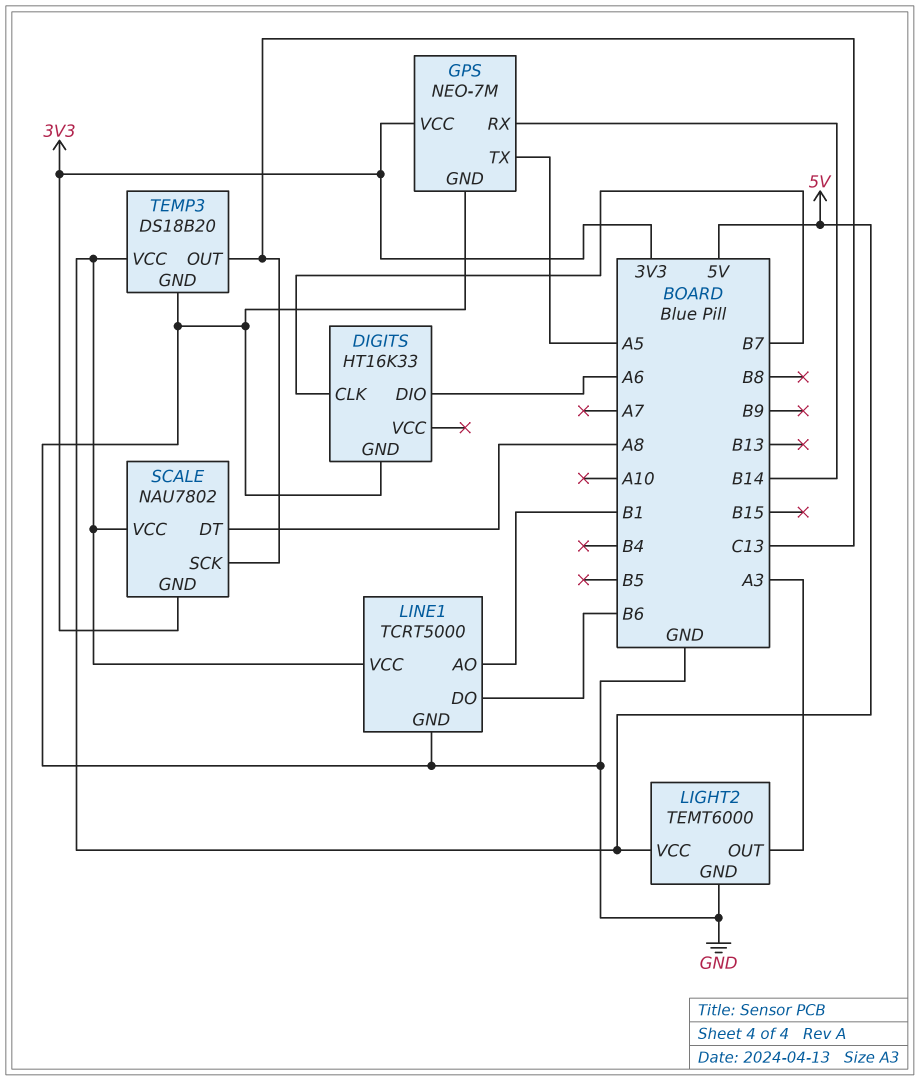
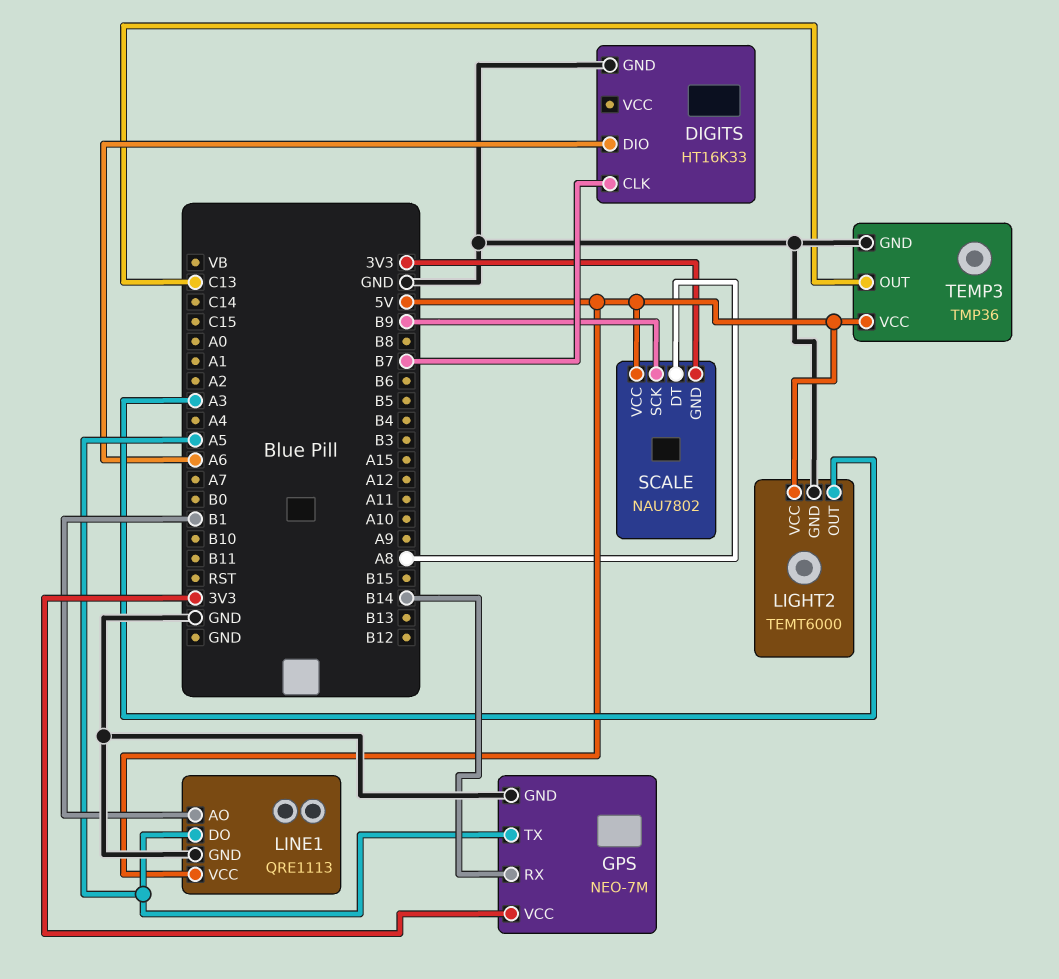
LINE1: TCRT5000 -> QRE1113
LINE1 pin DO: B6 -> A5
SCALE pin SCK: C13 -> B9
TEMP3: DS18B20 -> TMP36

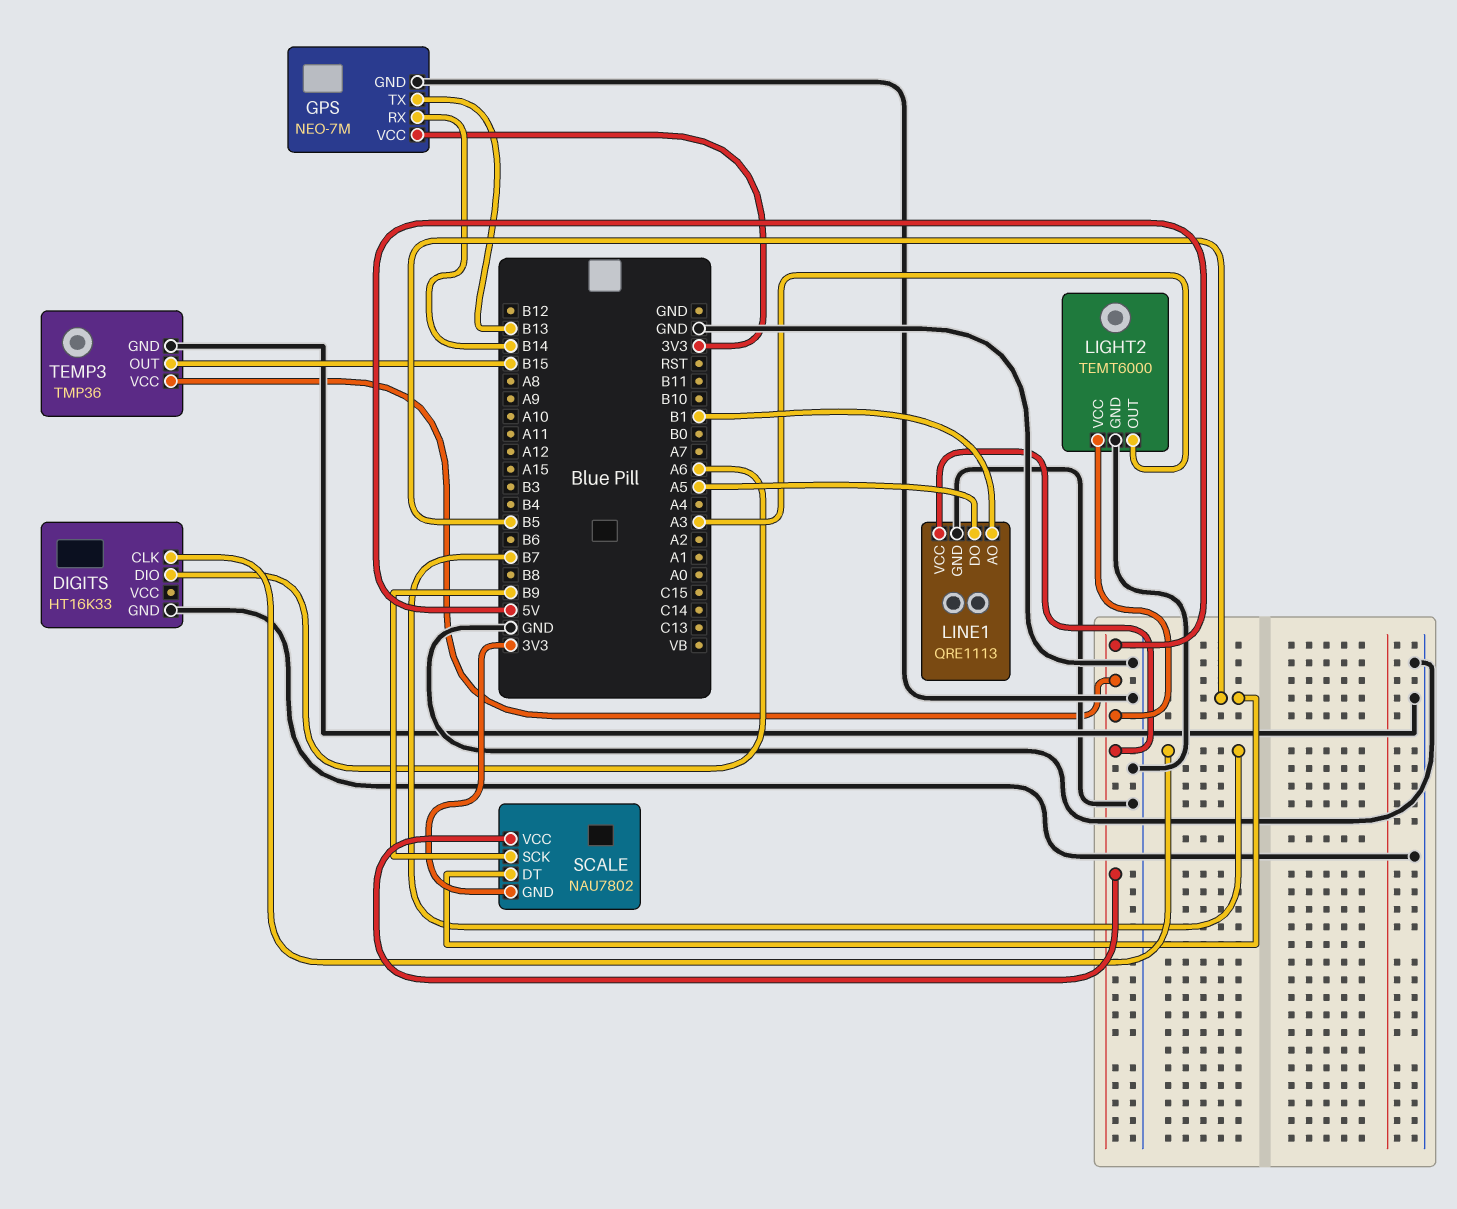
GPS pin TX: A5 -> B13
SCALE pin DT: A8 -> B5
TEMP3 pin OUT: C13 -> B15

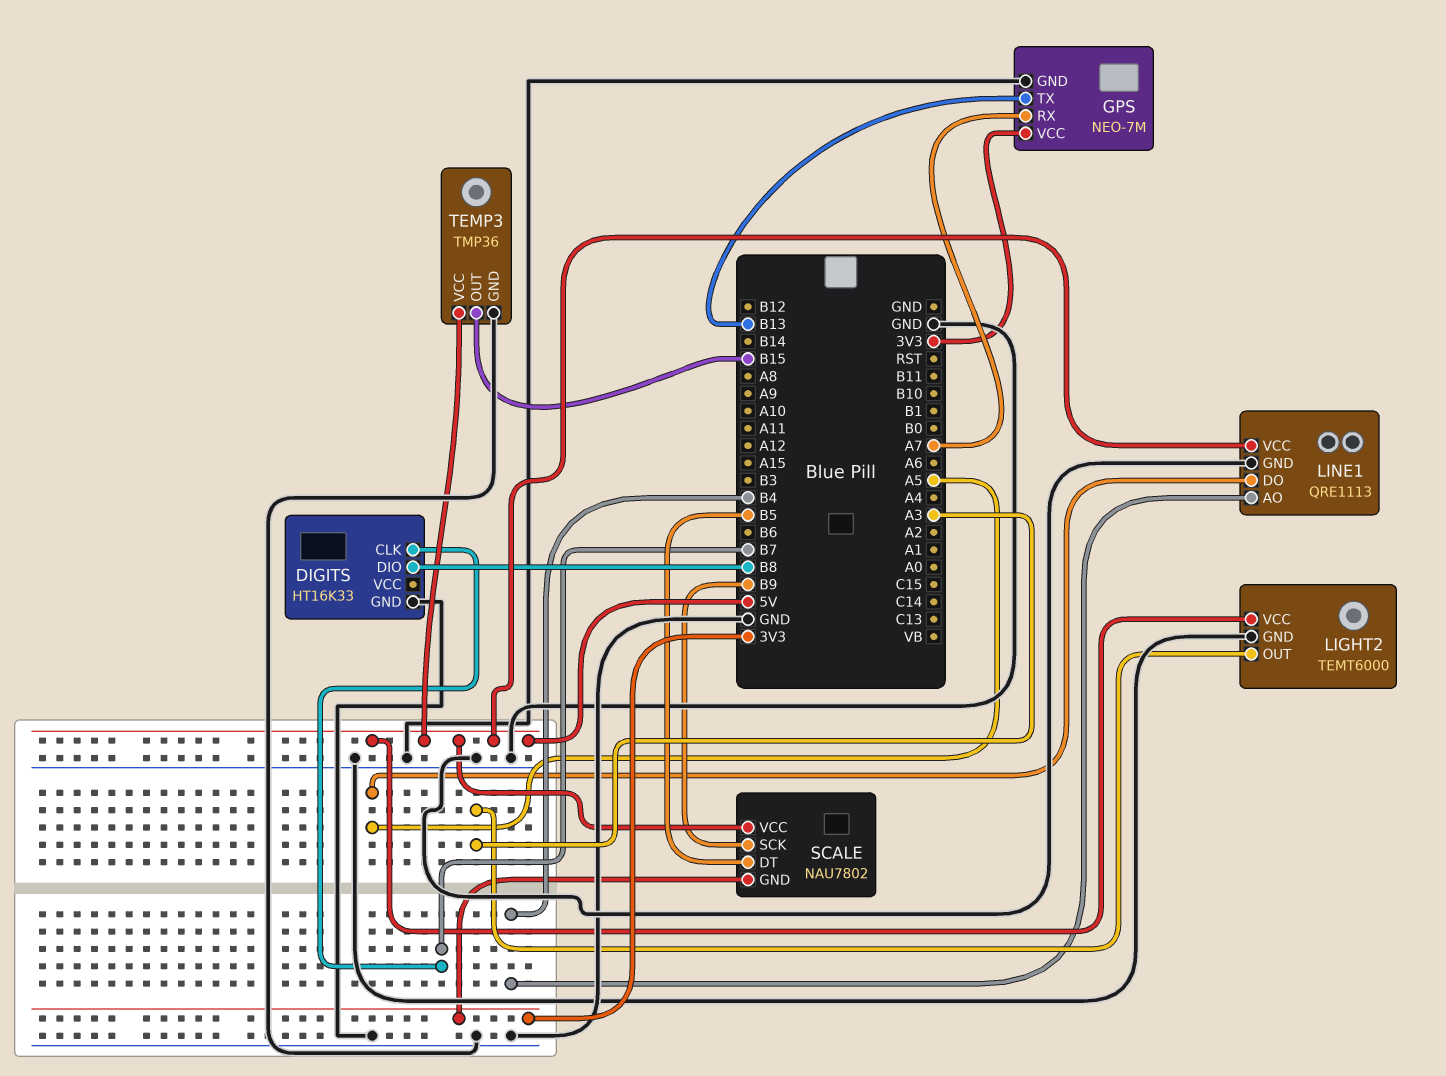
DIGITS pin DIO: A6 -> B8
GPS pin RX: B14 -> A7
LINE1 pin AO: B1 -> B4

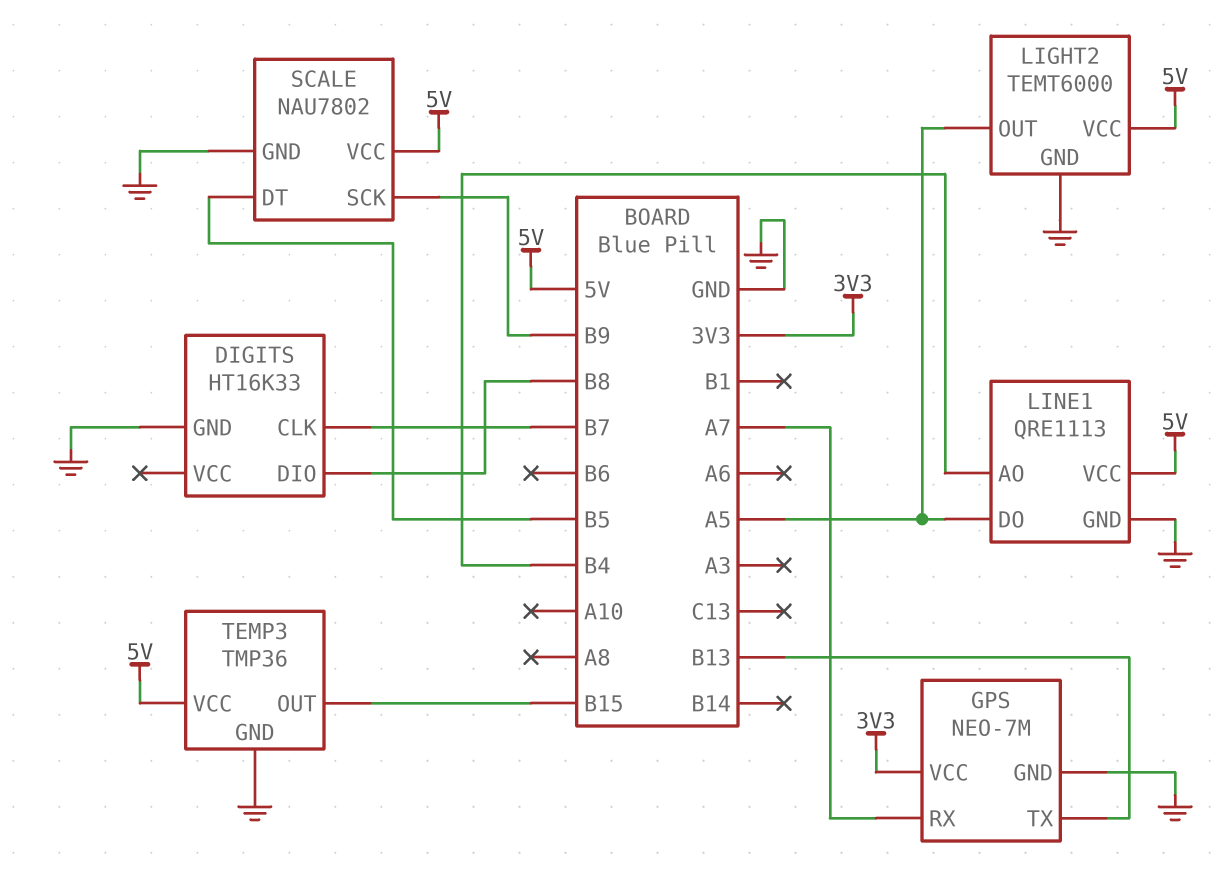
LIGHT2 pin OUT: A3 -> A5
SCALE pin GND: 3V3 -> GND

